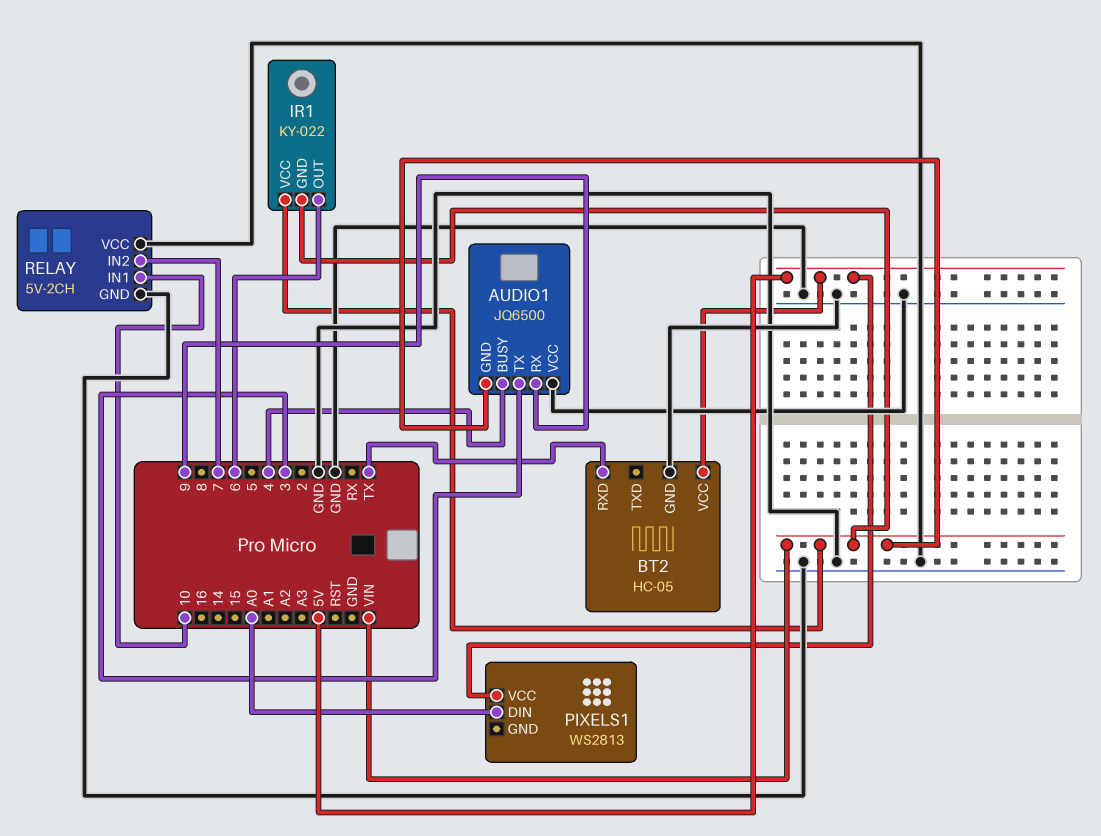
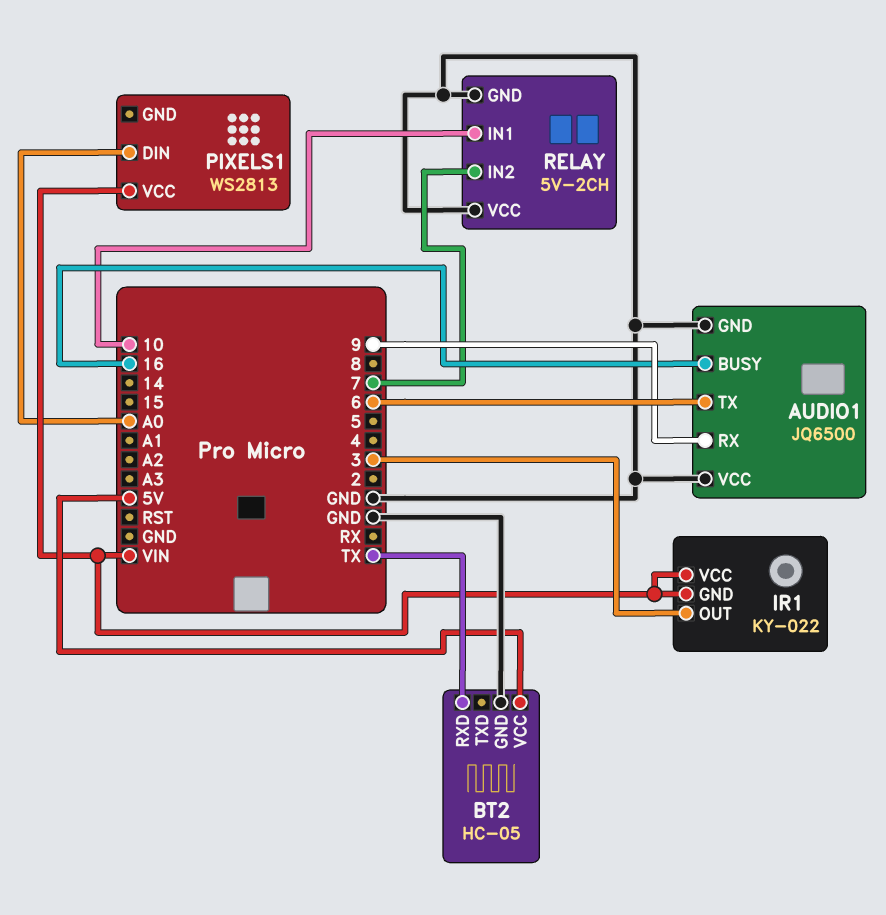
AUDIO1 pin BUSY: 4 -> 16
AUDIO1 pin GND: VIN -> GND
AUDIO1 pin TX: 3 -> 6
IR1 pin OUT: 6 -> 3
PIXELS1 pin VCC: 5V -> VIN

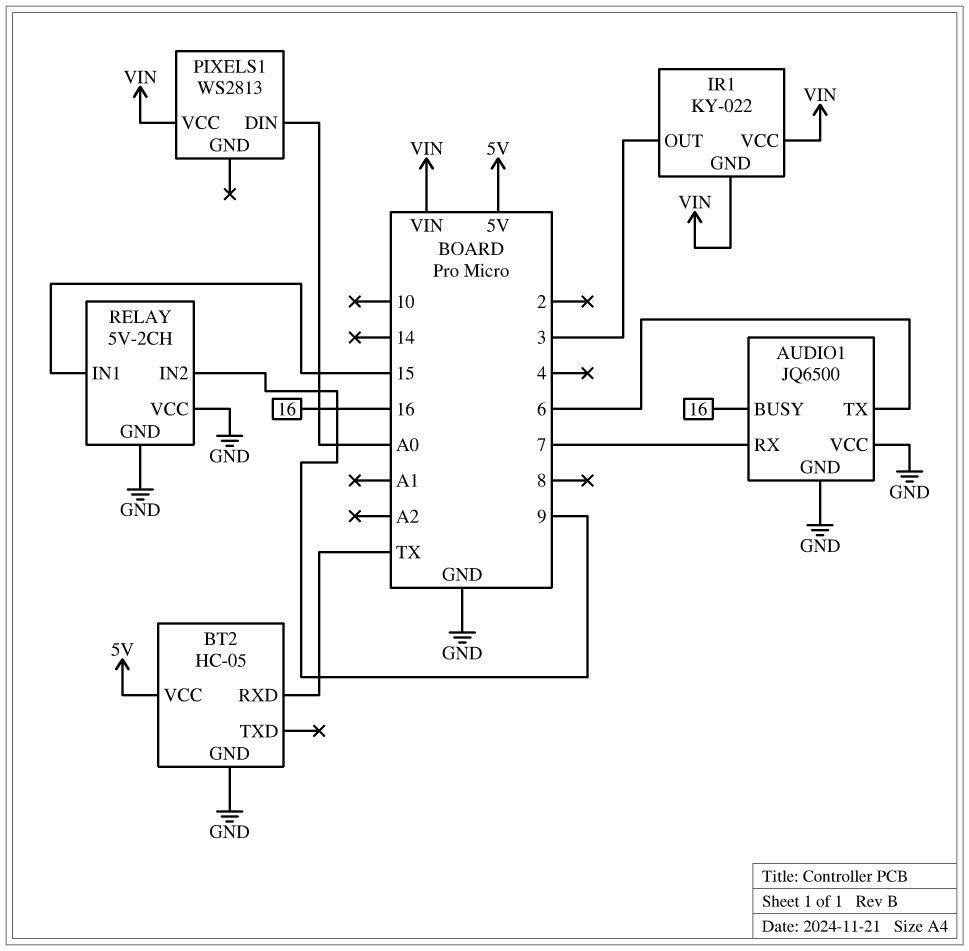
AUDIO1 pin RX: 9 -> 7
RELAY pin IN1: 10 -> 15
RELAY pin IN2: 7 -> 9

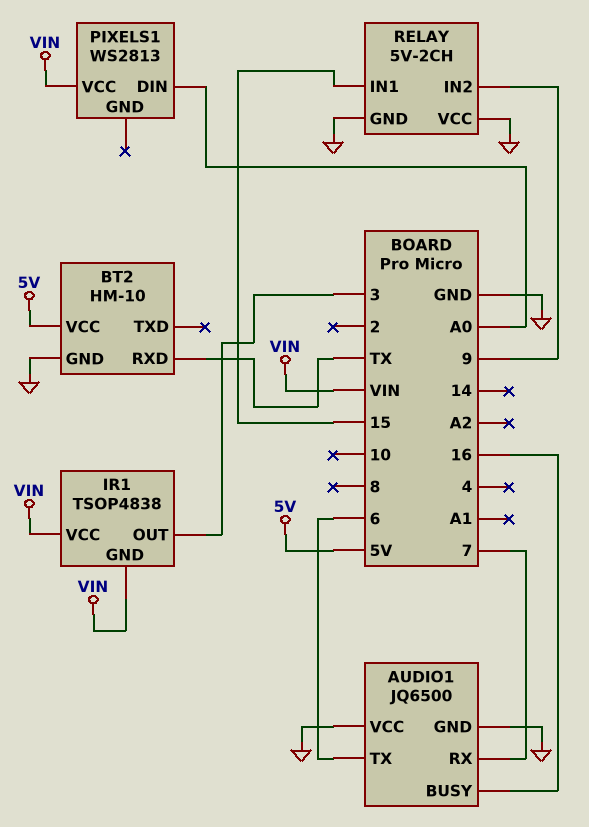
BT2: HC-05 -> HM-10
IR1: KY-022 -> TSOP4838

